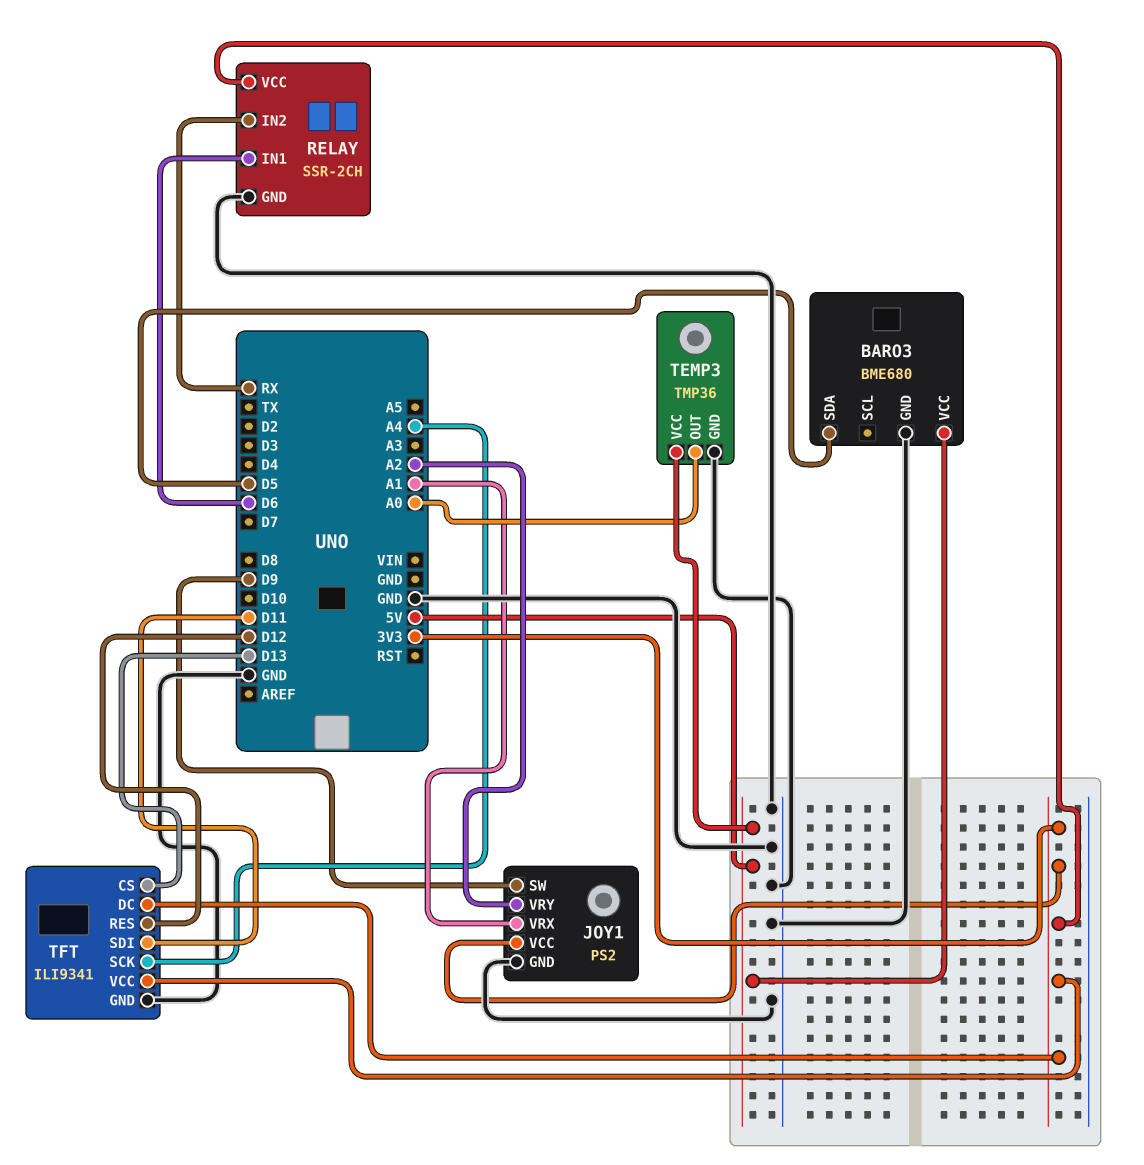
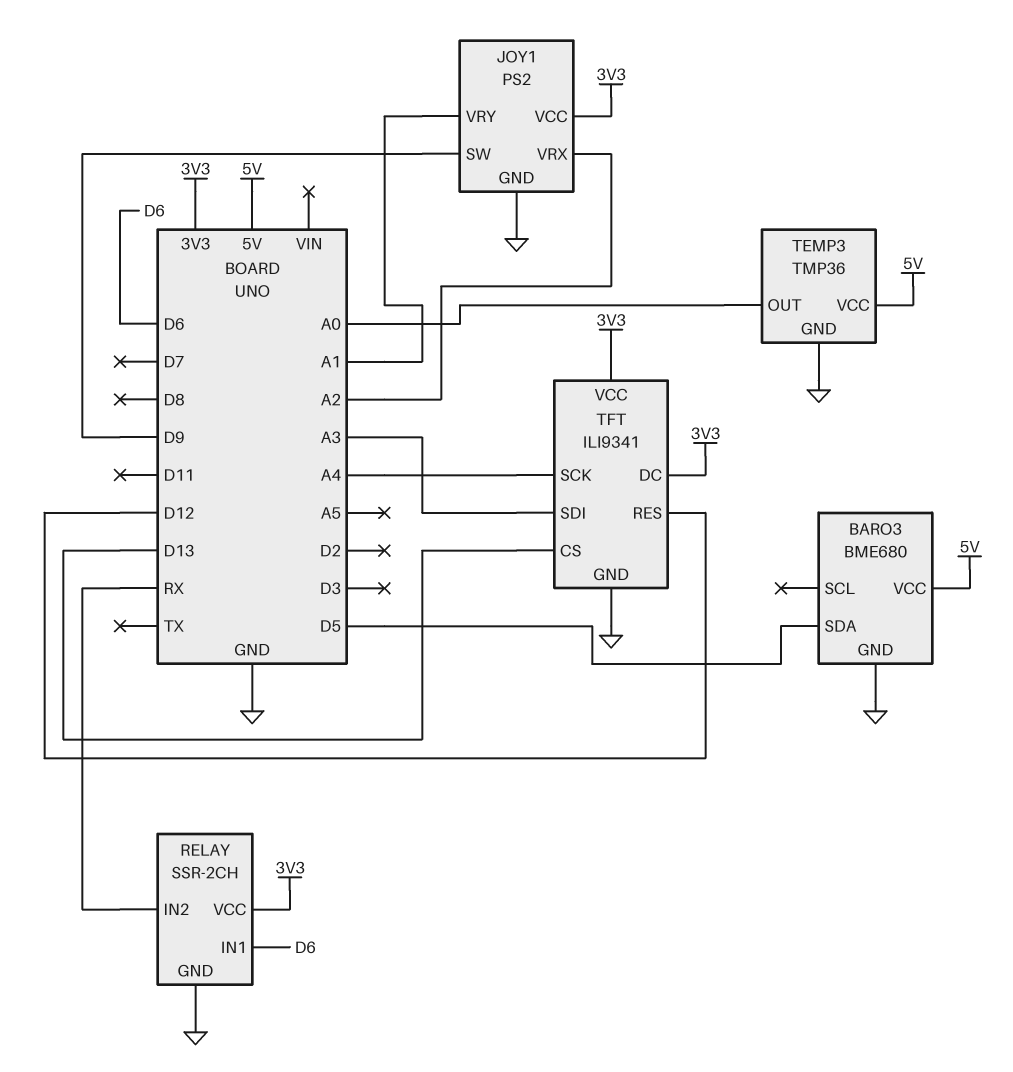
JOY1 pin VRX: A1 -> A2
JOY1 pin VRY: A2 -> A1
TFT pin SDI: D11 -> A3

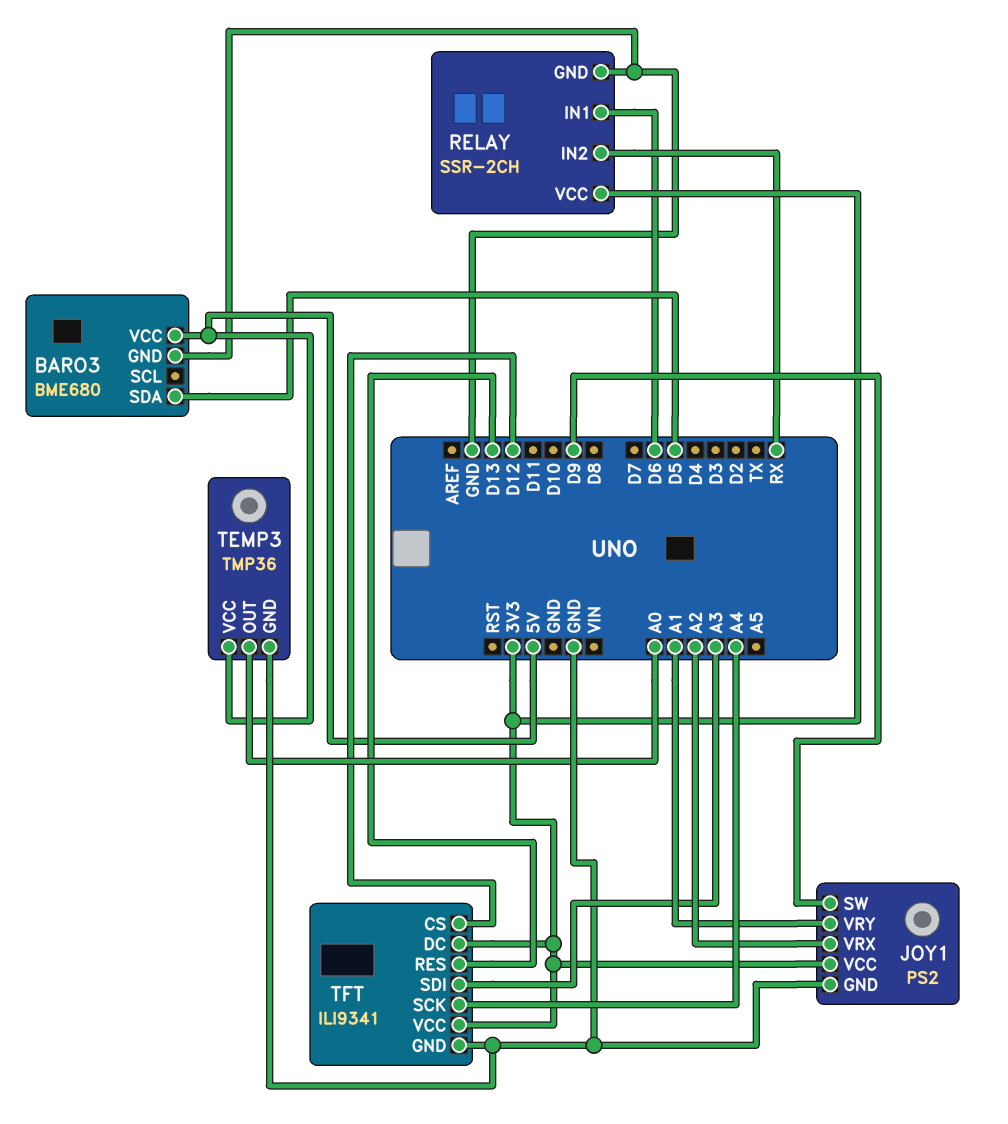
TFT pin CS: D13 -> D12
TFT pin RES: D12 -> D13

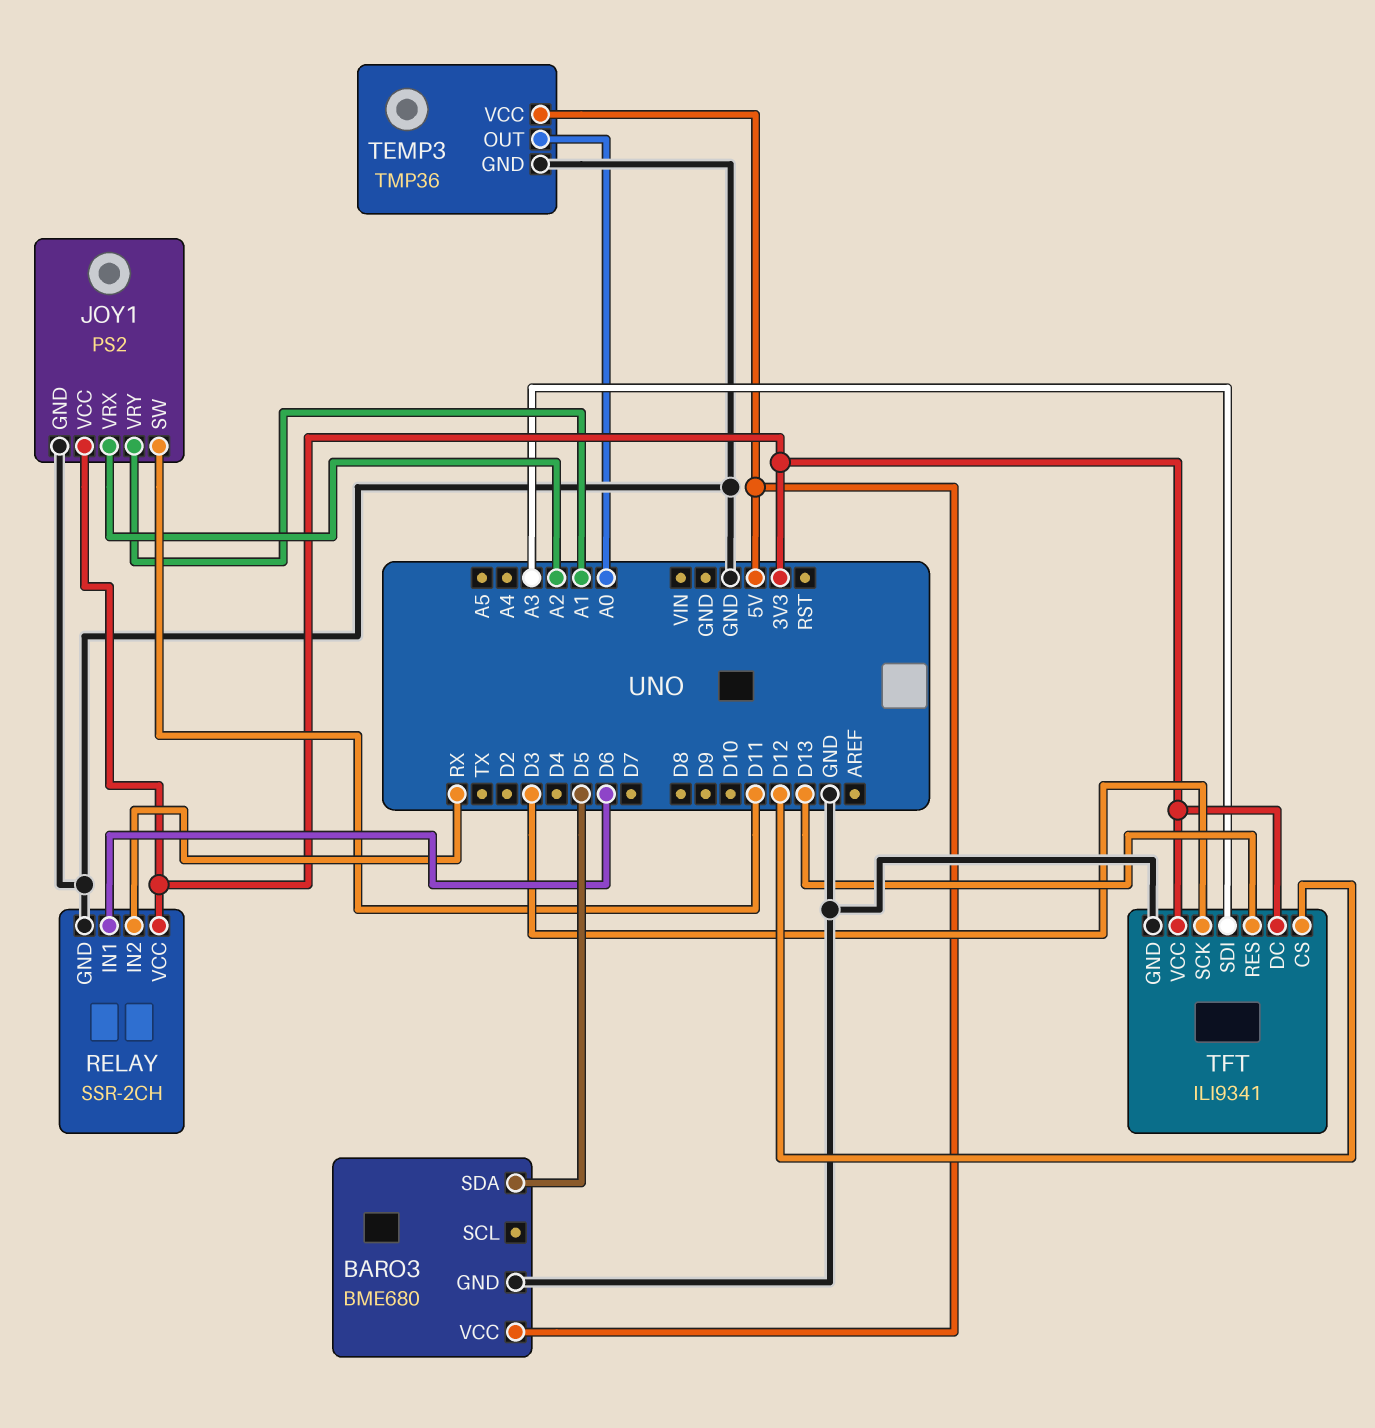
JOY1 pin SW: D9 -> D11
TFT pin SCK: A4 -> D3

